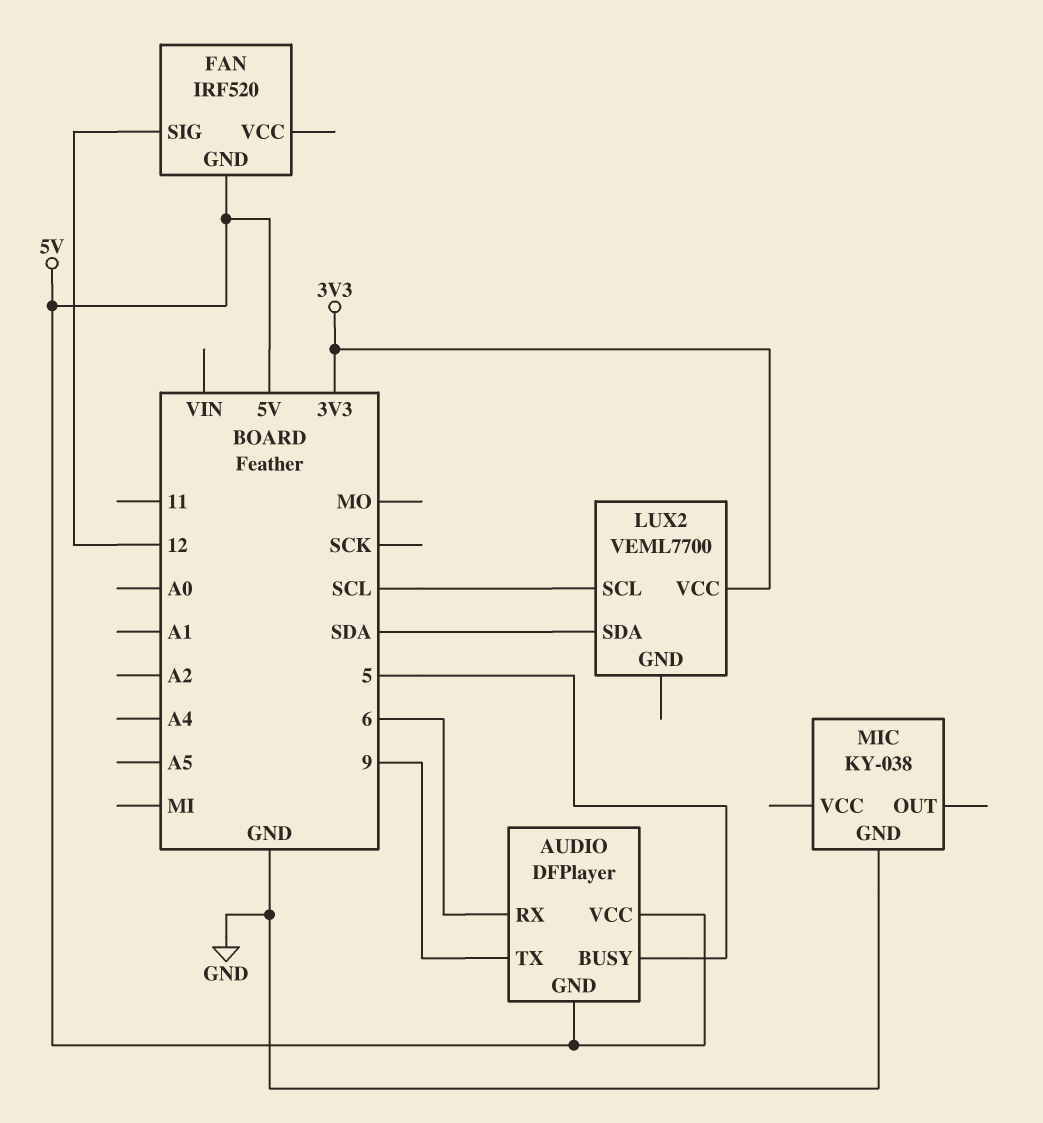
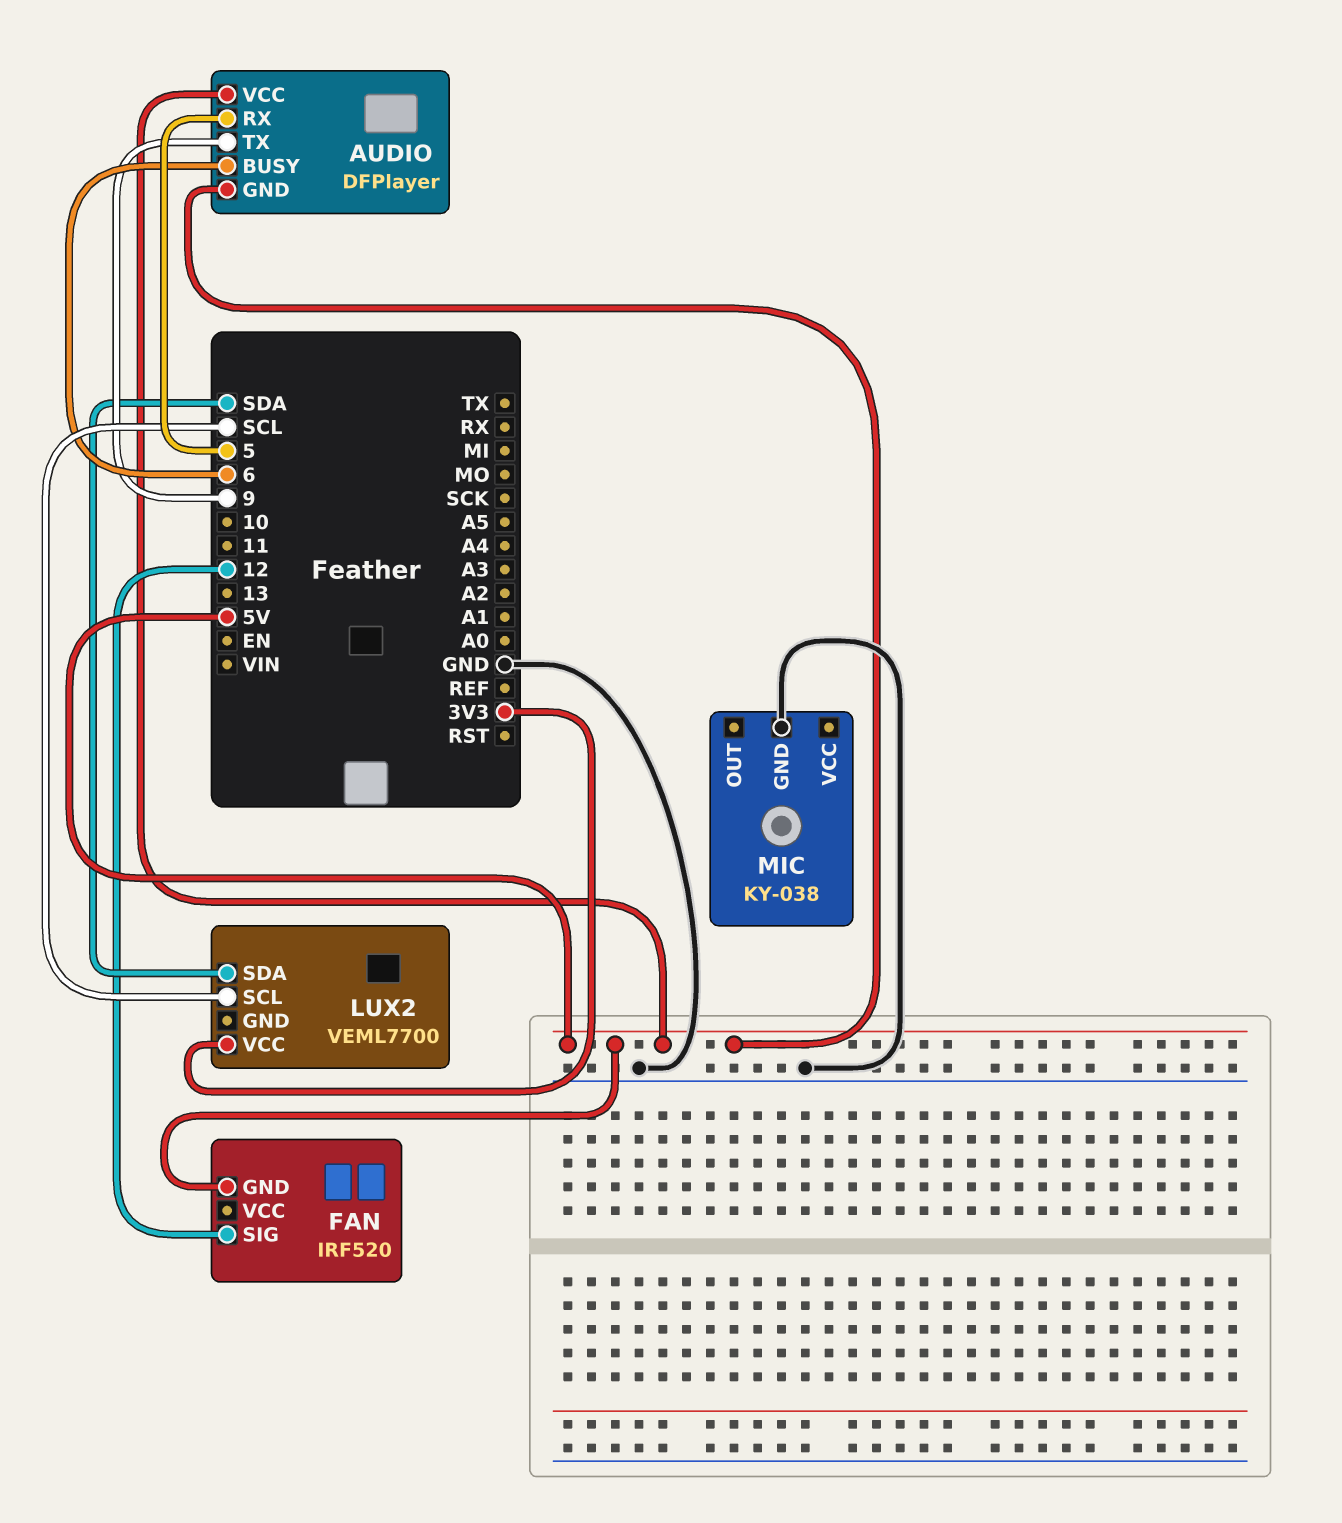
AUDIO pin BUSY: 5 -> 6
AUDIO pin RX: 6 -> 5

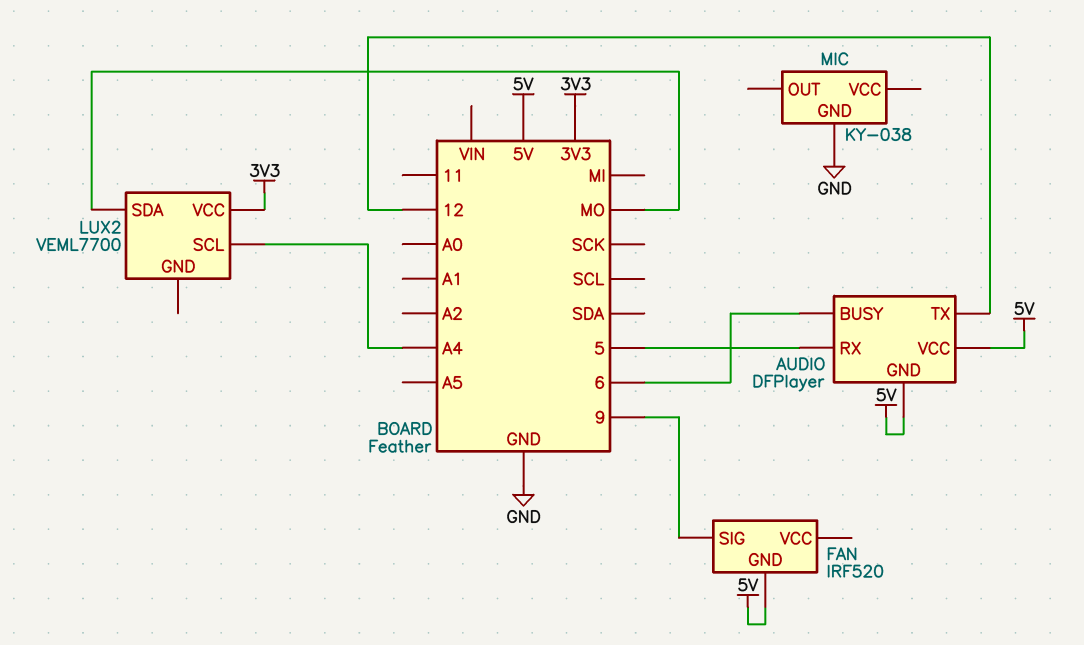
AUDIO pin TX: 9 -> 12
FAN pin SIG: 12 -> 9
LUX2 pin SCL: SCL -> A4
LUX2 pin SDA: SDA -> MO

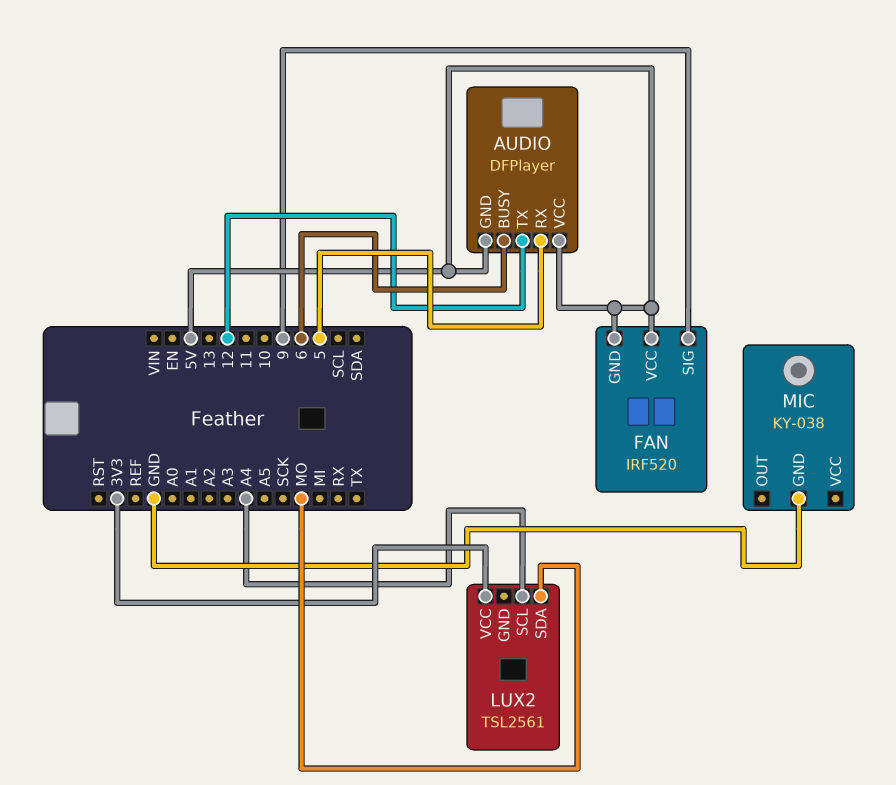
FAN pin VCC: none -> 5V
LUX2: VEML7700 -> TSL2561

